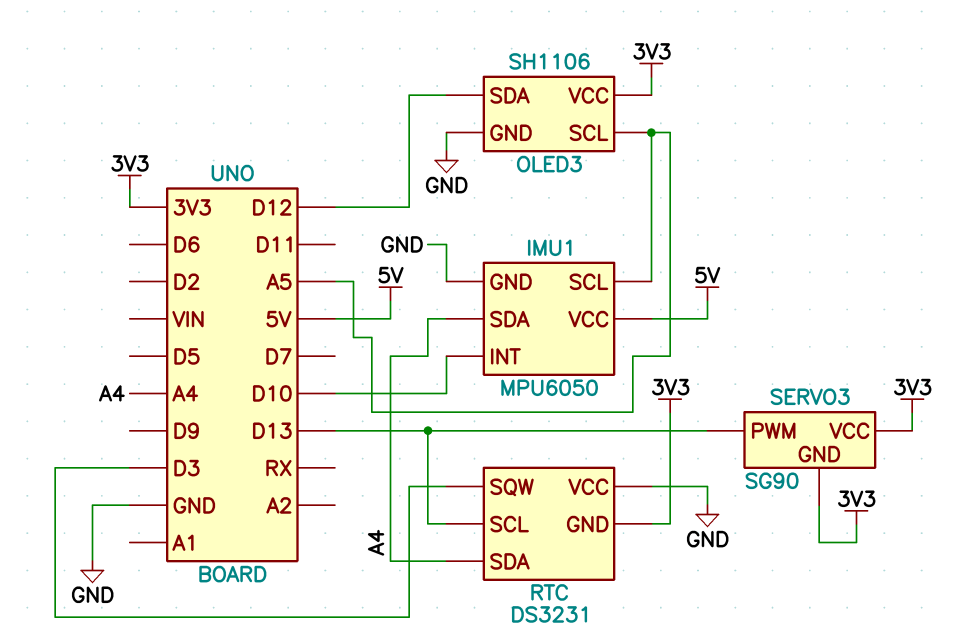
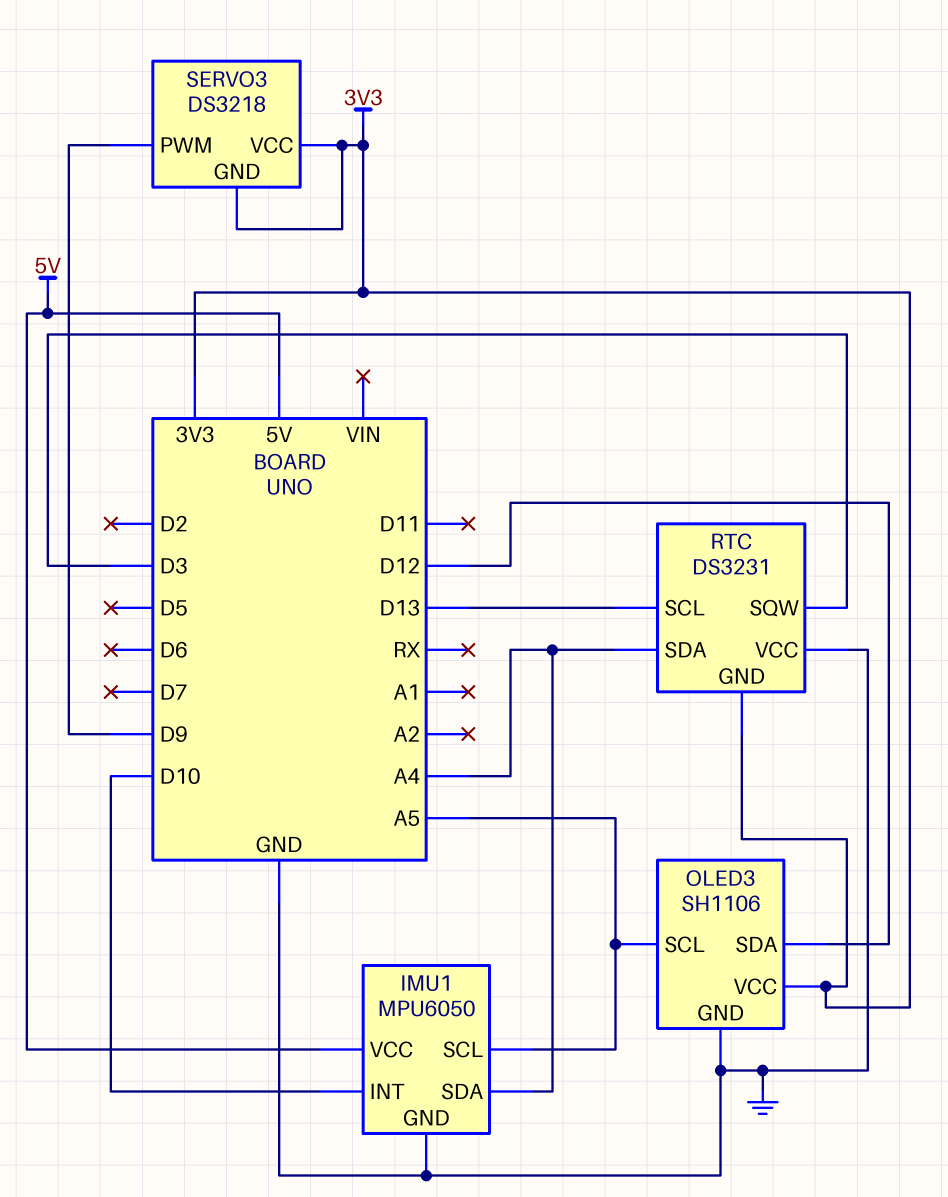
SERVO3: SG90 -> DS3218
SERVO3 pin PWM: D13 -> D9

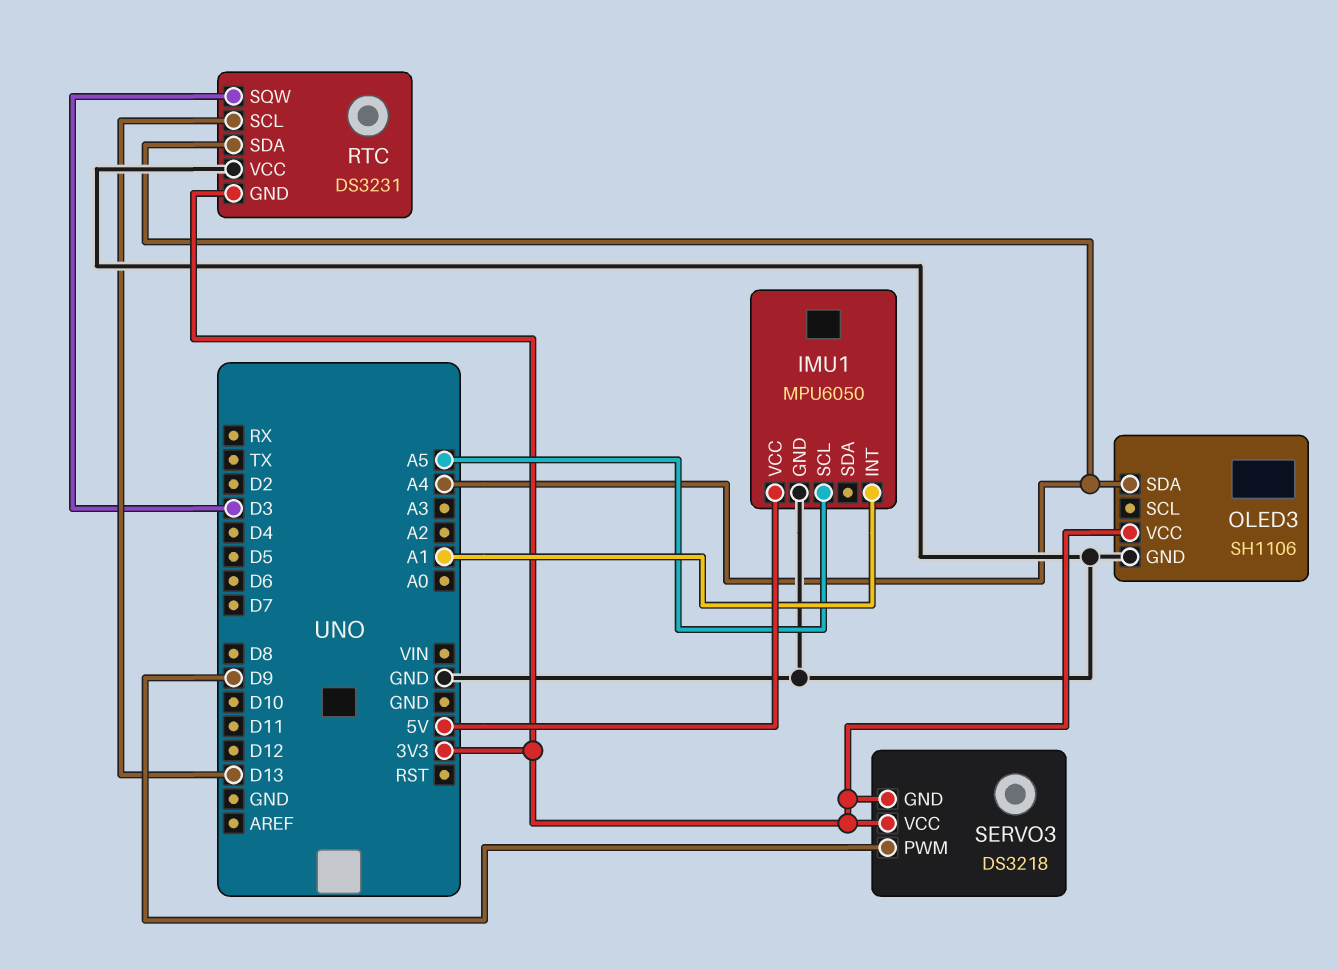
IMU1 pin INT: D10 -> A1
IMU1 pin SDA: A4 -> none
OLED3 pin SCL: A5 -> none
OLED3 pin SDA: D12 -> A4

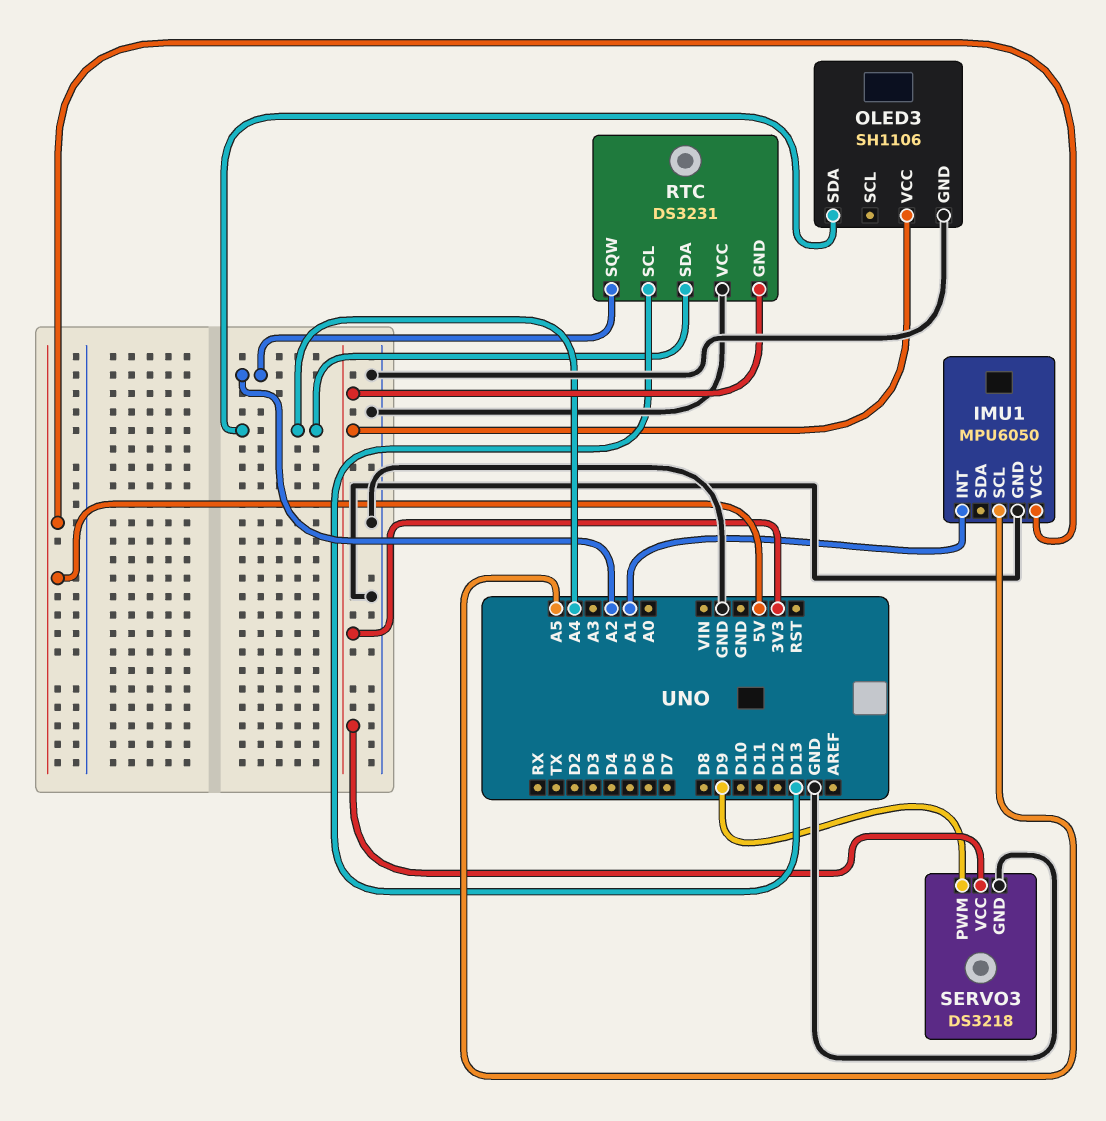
RTC pin SQW: D3 -> A2
SERVO3 pin GND: 3V3 -> GND

